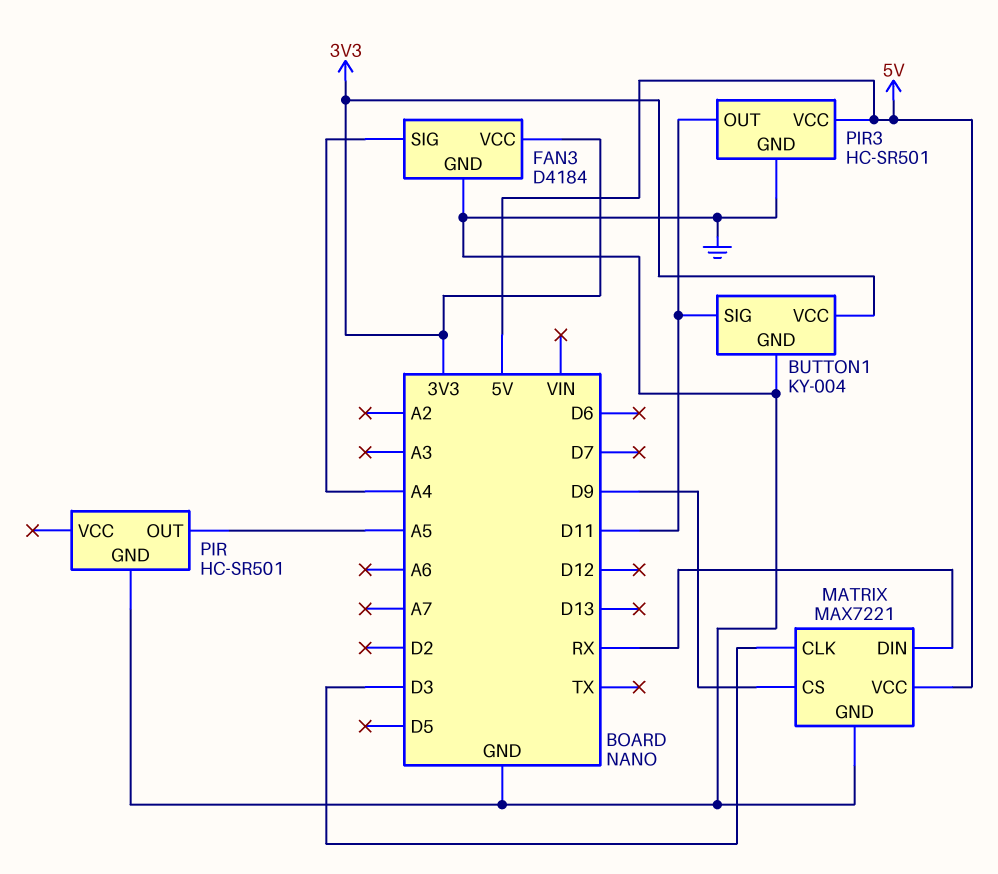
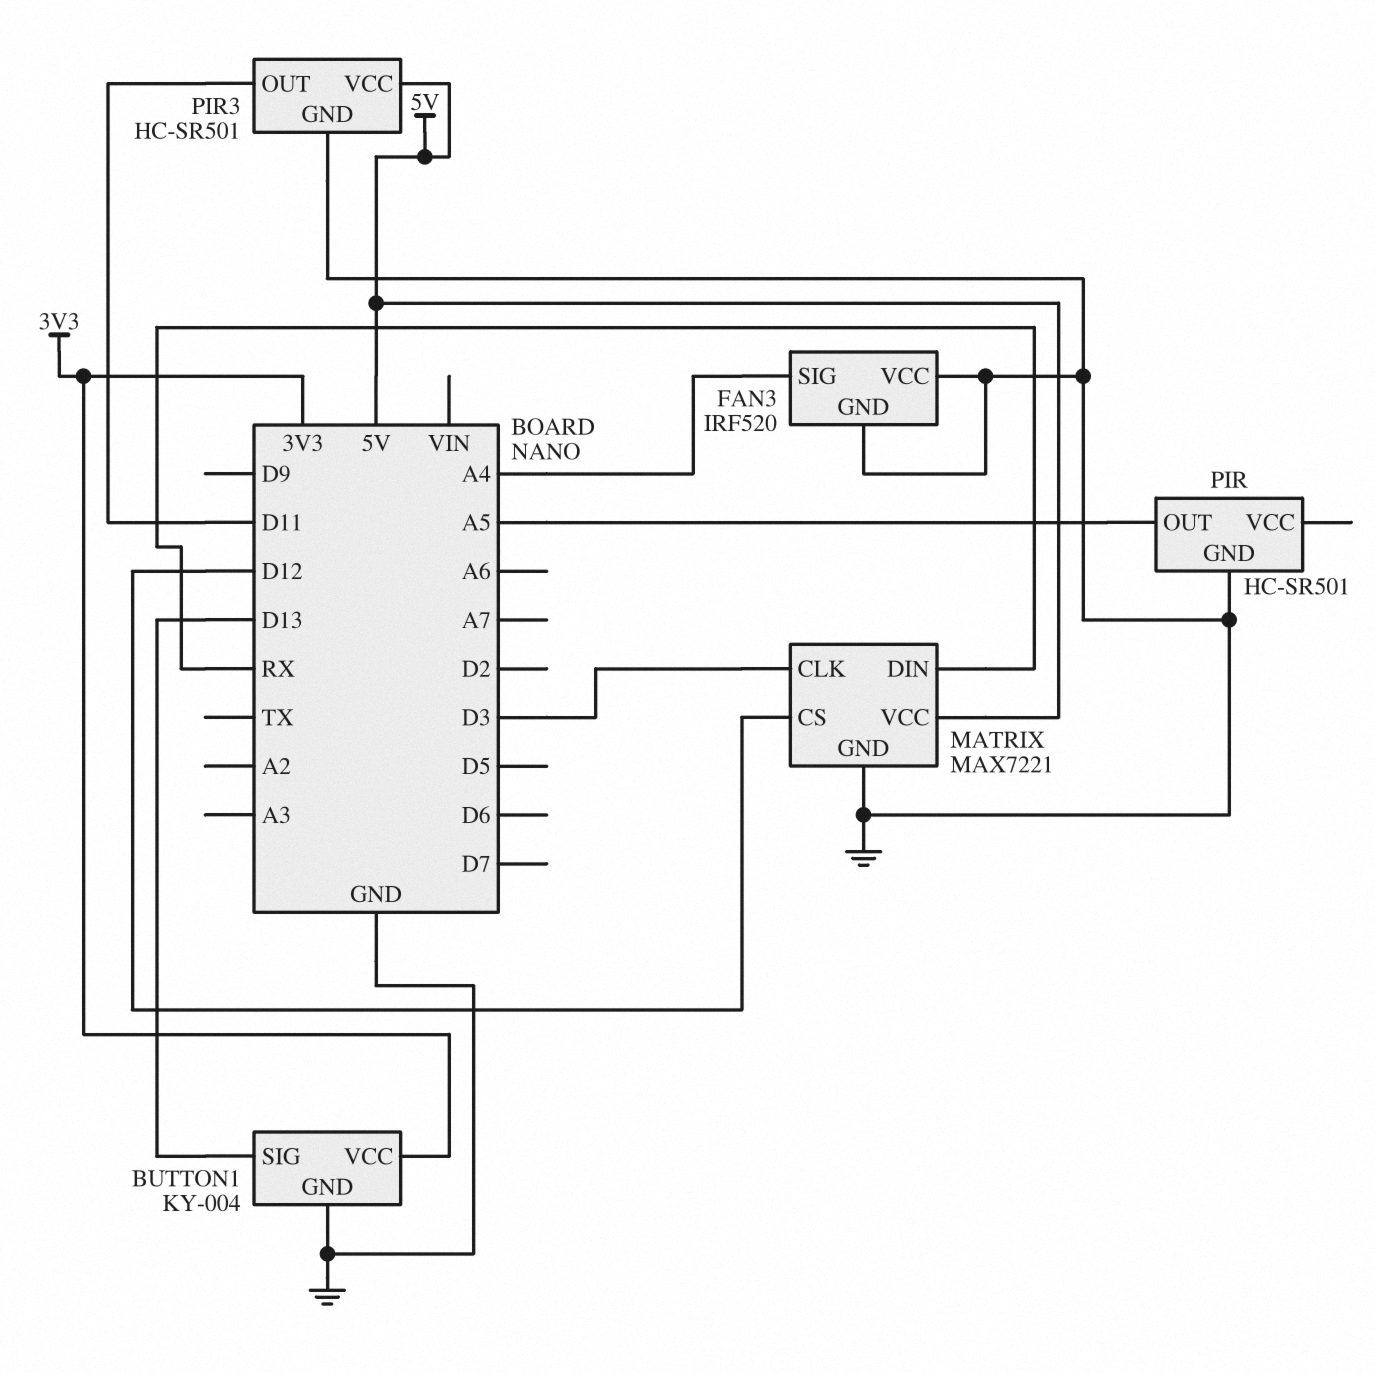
BUTTON1 pin SIG: D11 -> D13
FAN3: D4184 -> IRF520
FAN3 pin VCC: 3V3 -> GND
MATRIX pin CS: D9 -> D12

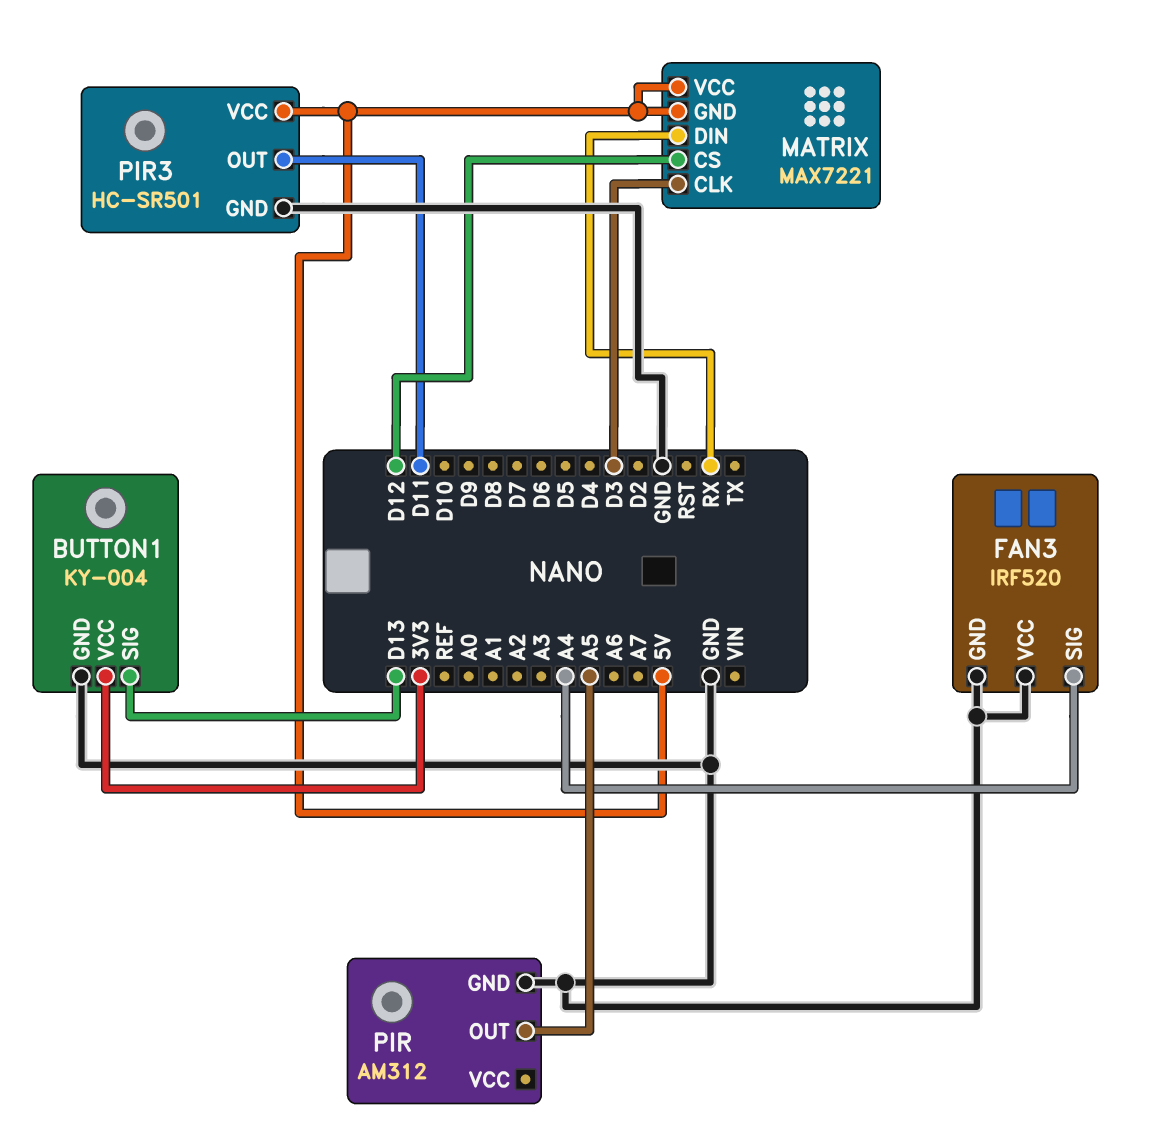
MATRIX pin GND: GND -> 5V
PIR: HC-SR501 -> AM312

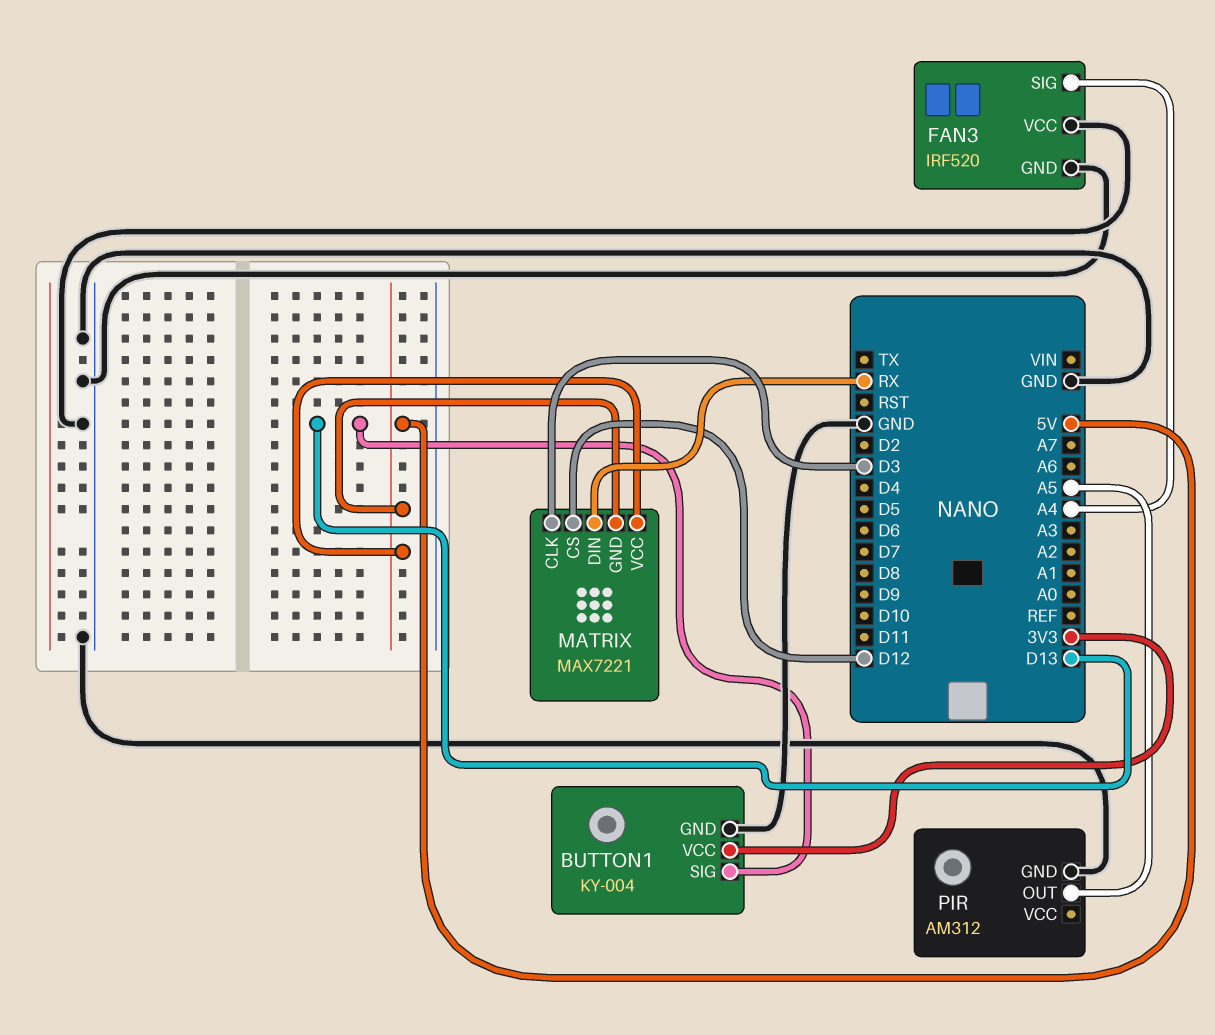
PIR3: HC-SR501 -> none
PIR3 pin GND: GND -> none
PIR3 pin OUT: D11 -> none
PIR3 pin VCC: 5V -> none

